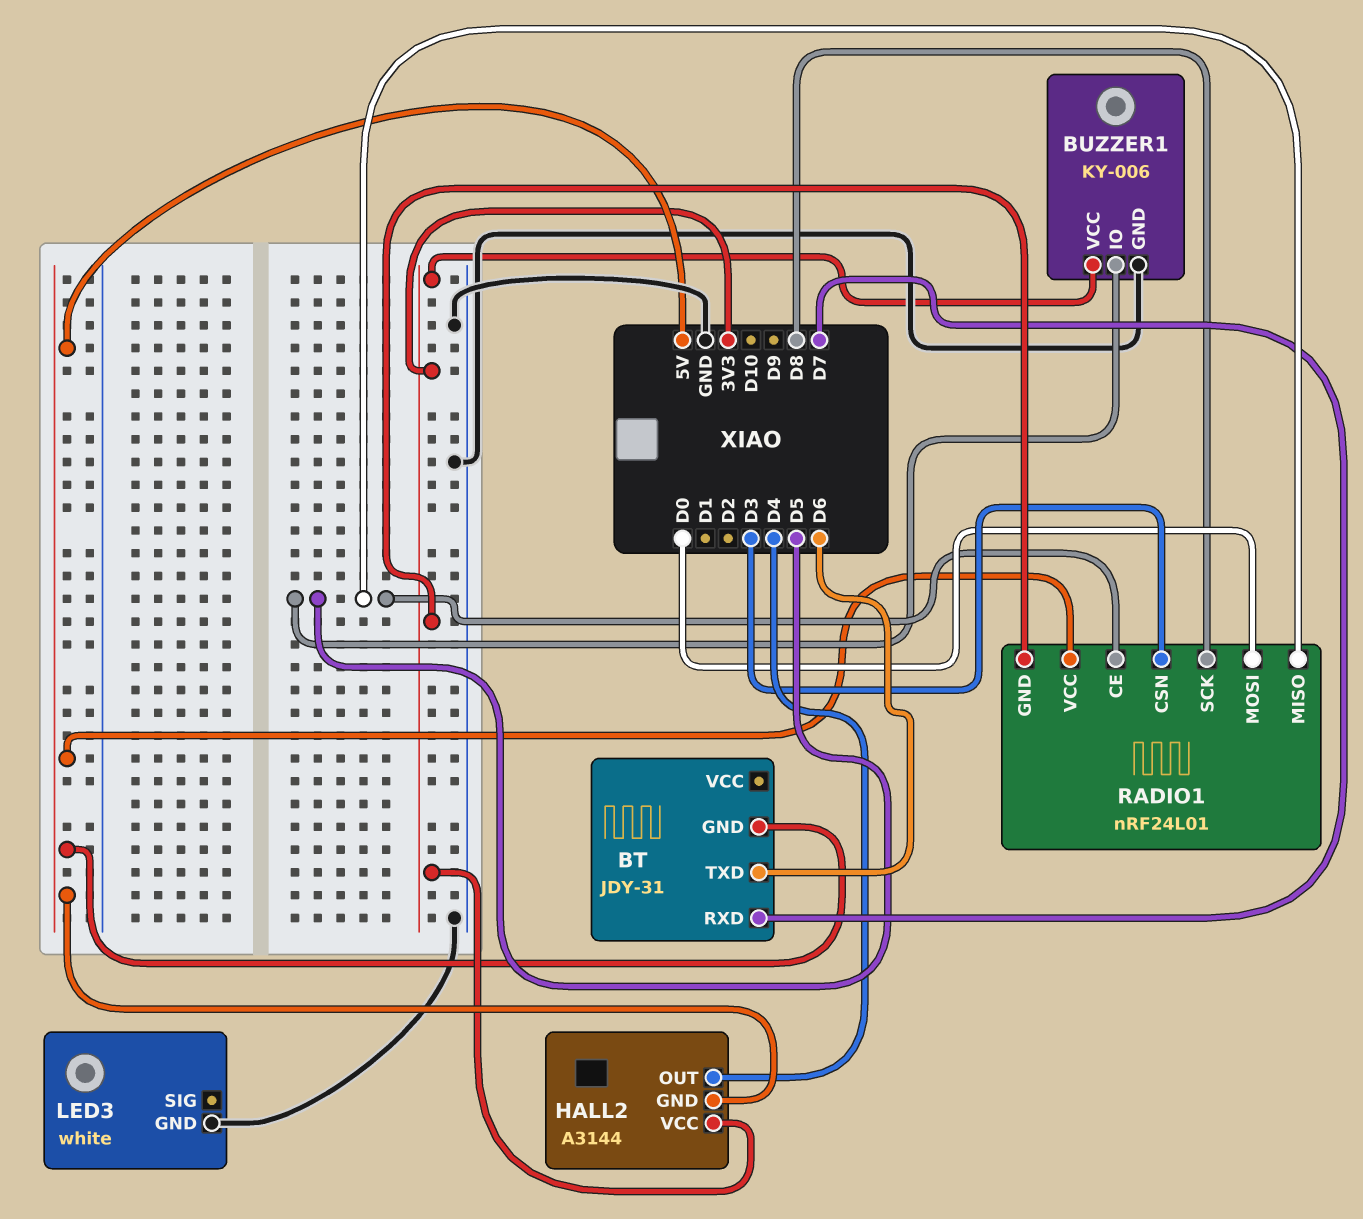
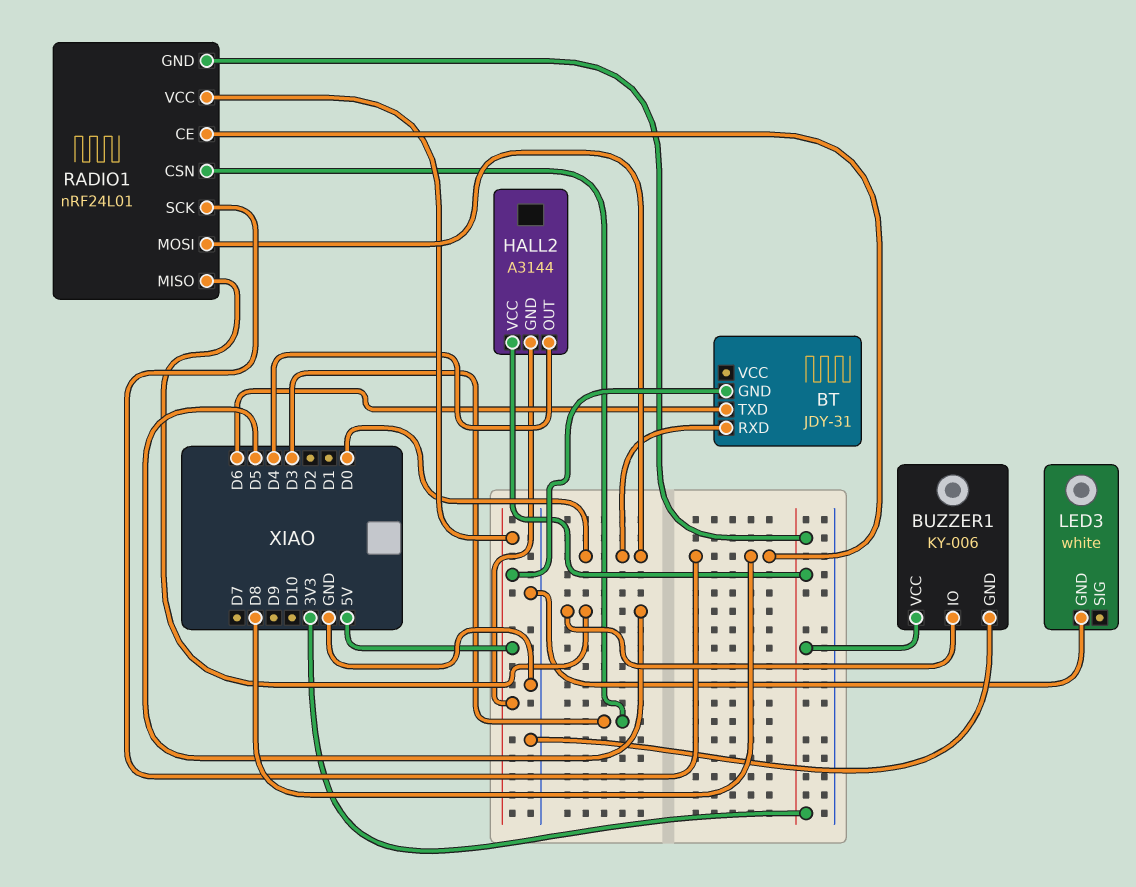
BT pin RXD: D7 -> D0
RADIO1 pin CE: D5 -> D8

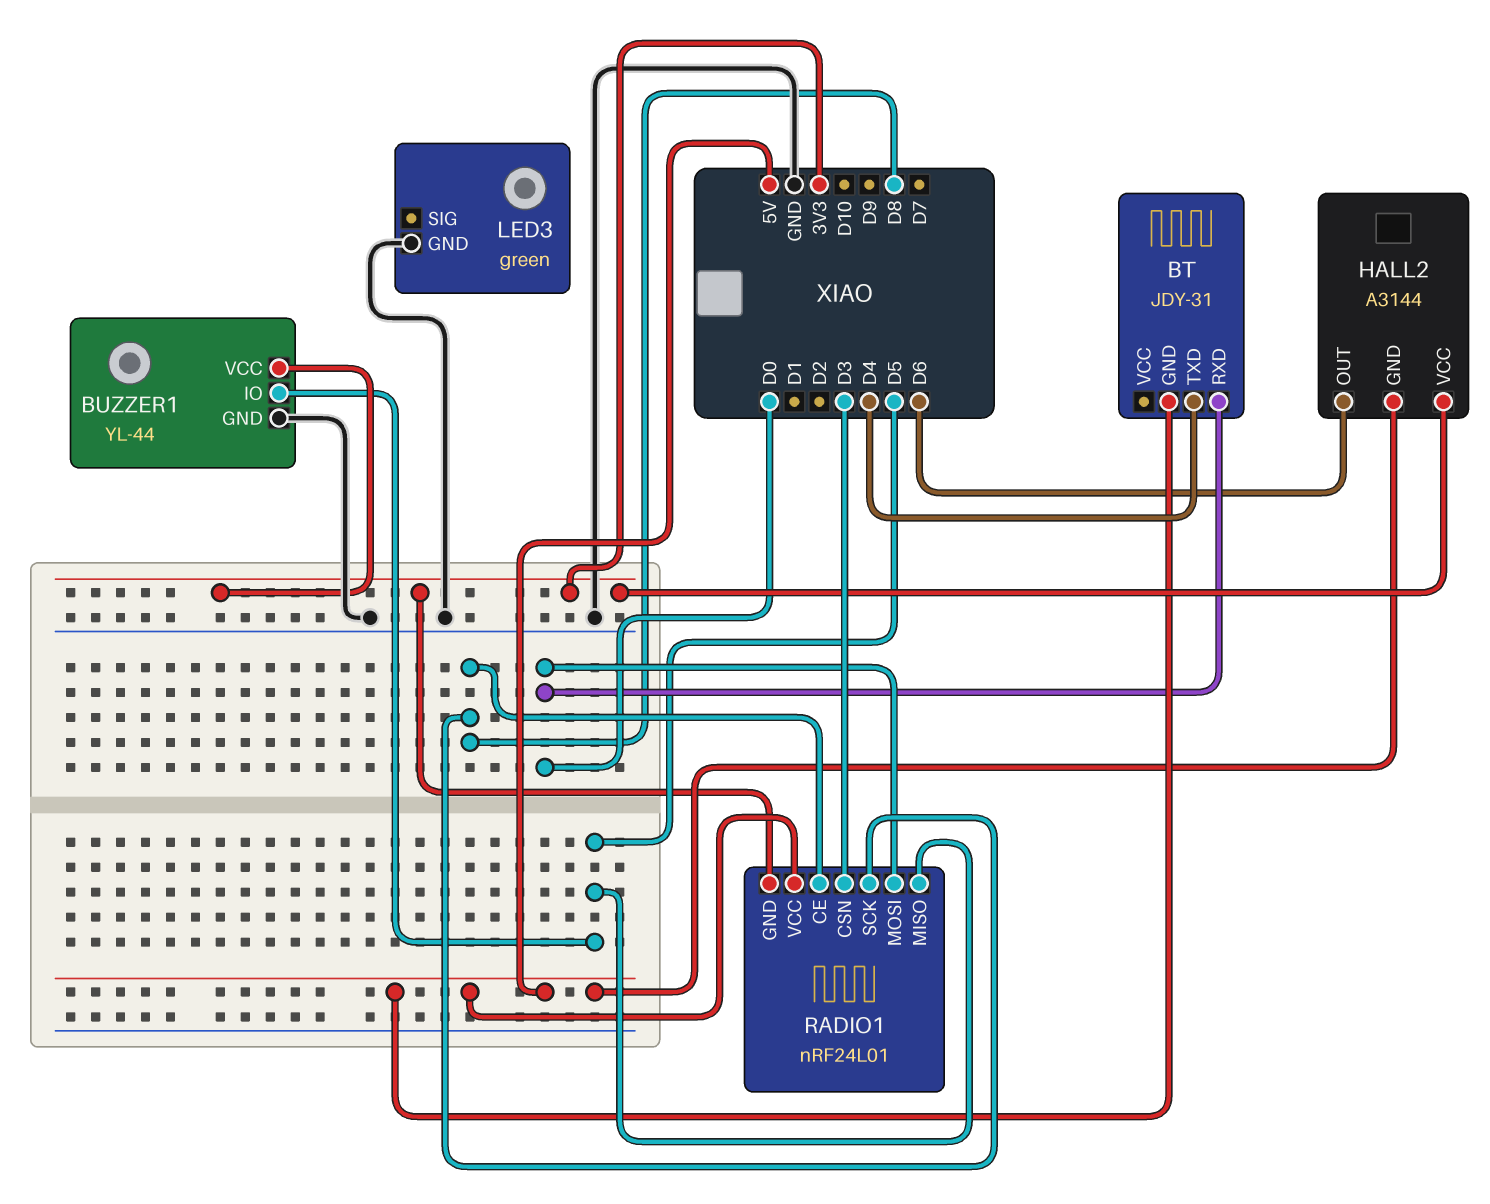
BT pin TXD: D6 -> D4
BUZZER1: KY-006 -> YL-44
HALL2 pin OUT: D4 -> D6
LED3: white -> green

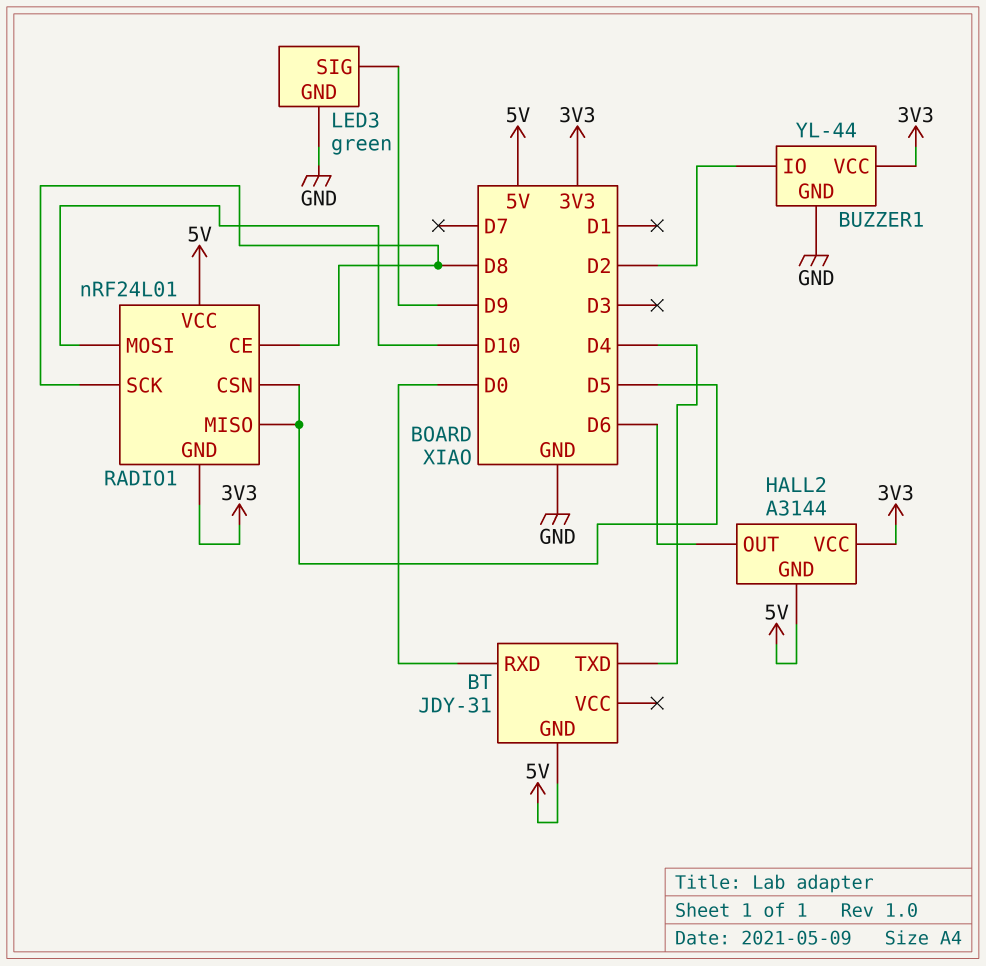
BUZZER1 pin IO: D5 -> D2
LED3 pin SIG: none -> D9
RADIO1 pin CSN: D3 -> D5
RADIO1 pin MOSI: D0 -> D10

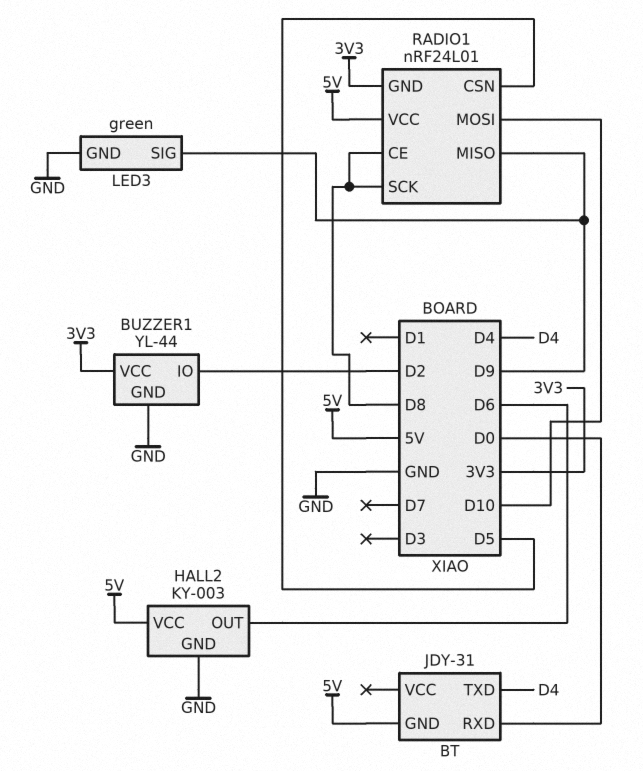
HALL2: A3144 -> KY-003
HALL2 pin GND: 5V -> GND
HALL2 pin VCC: 3V3 -> 5V
RADIO1 pin MISO: D5 -> D9

